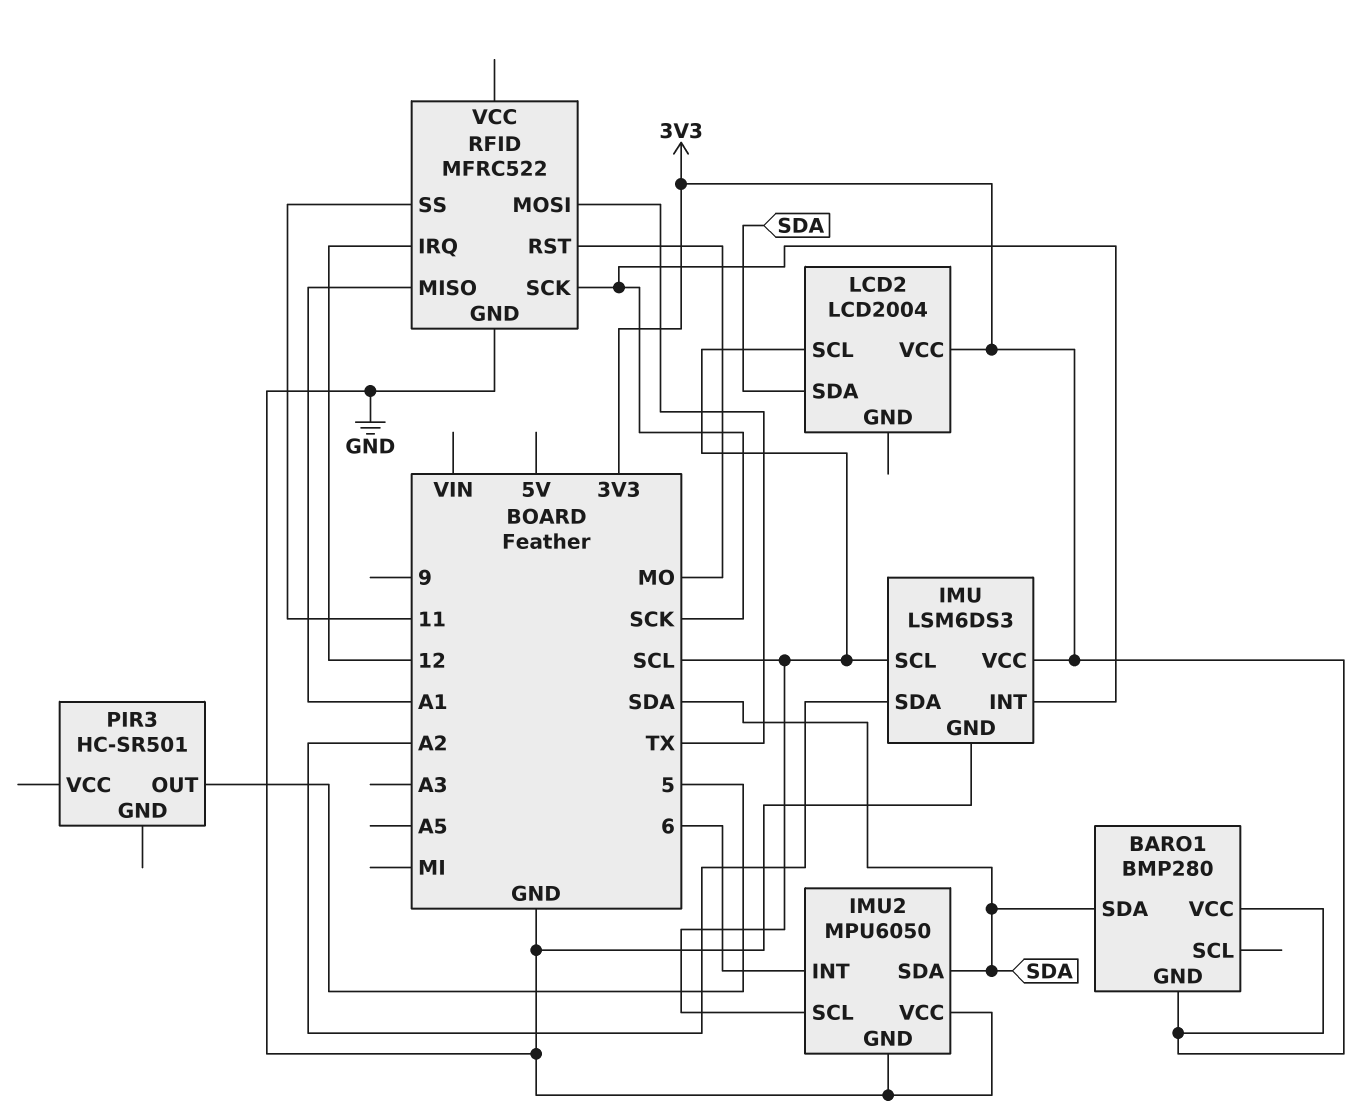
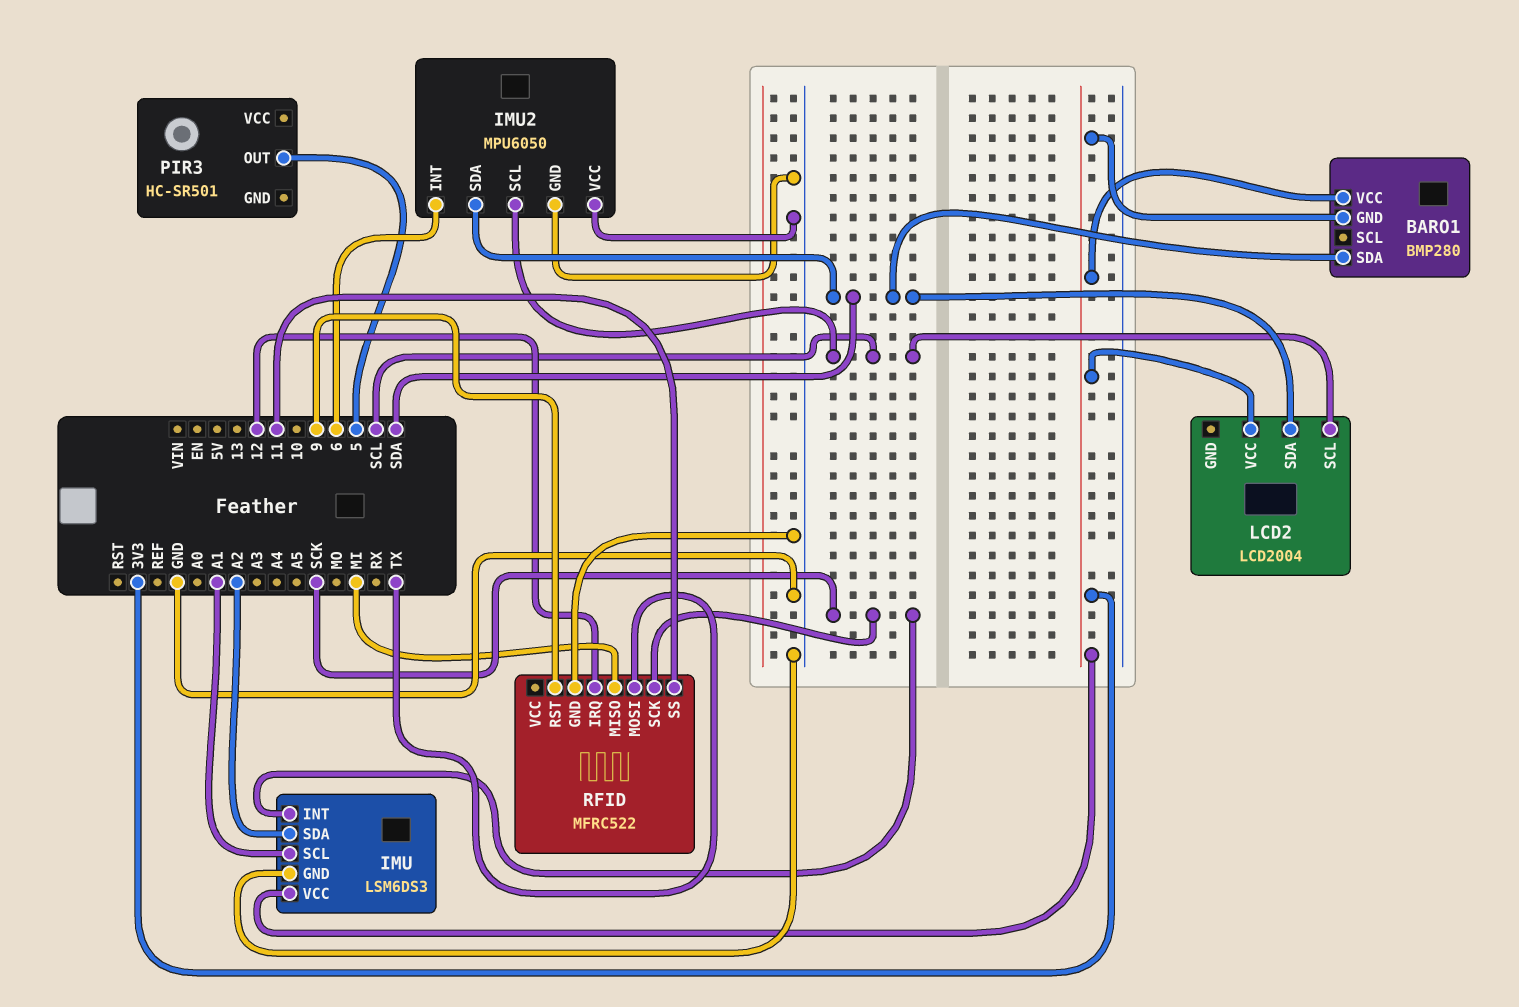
IMU pin SCL: SCL -> A1
RFID pin MISO: A1 -> MI
RFID pin RST: MO -> 9

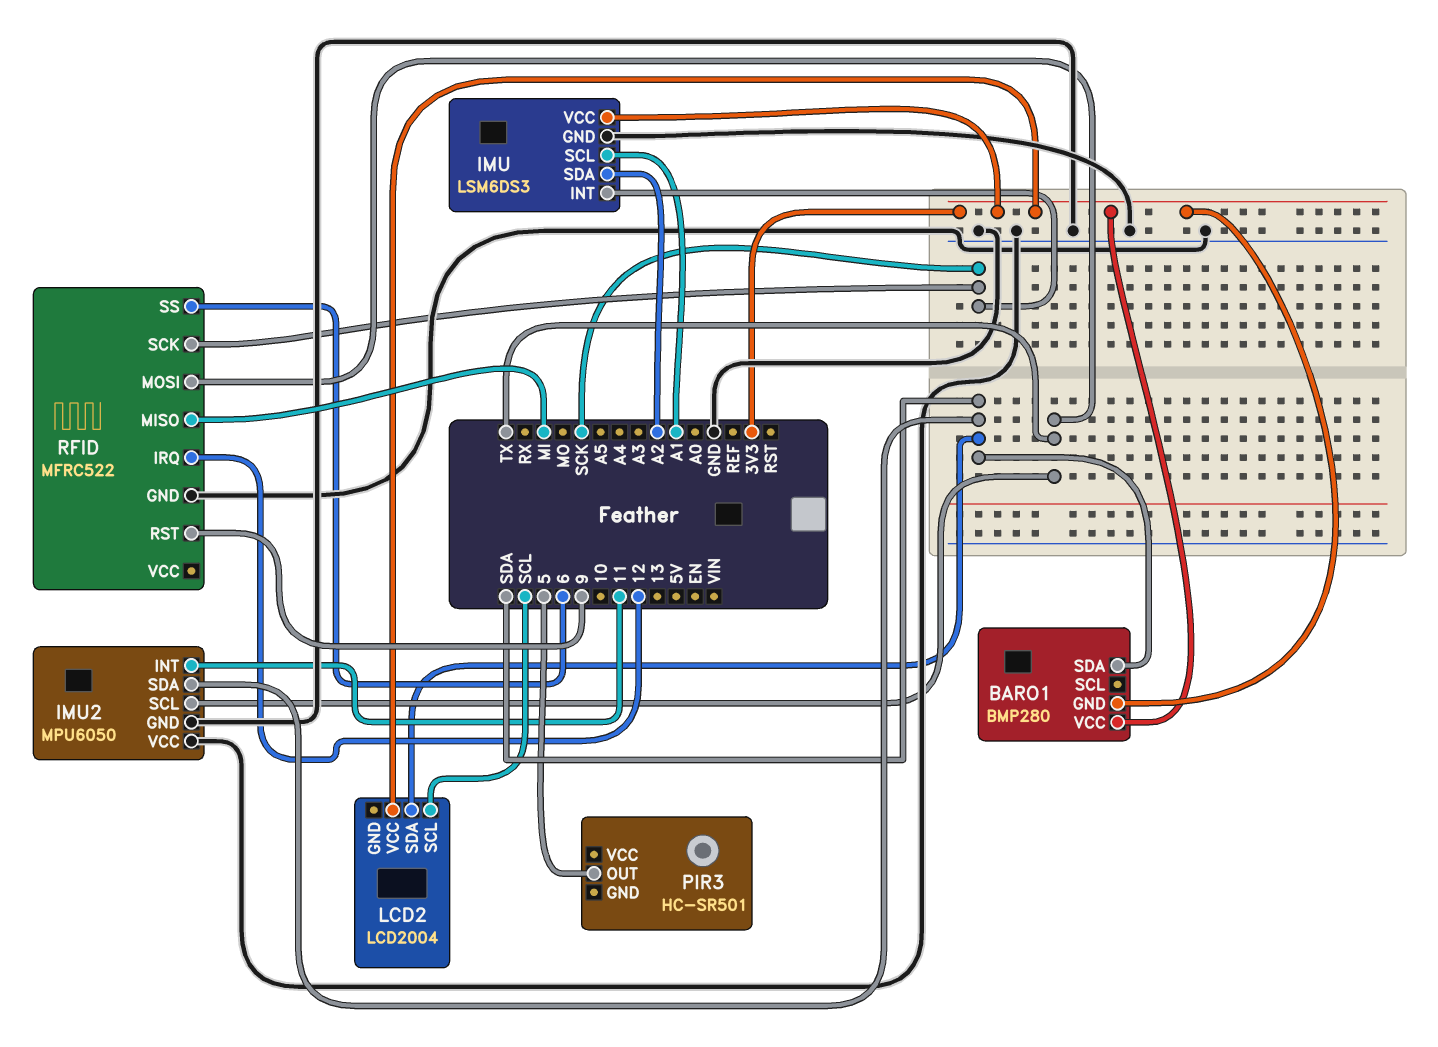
IMU2 pin INT: 6 -> 11
IMU2 pin SCL: SCL -> TX
RFID pin SS: 11 -> 6

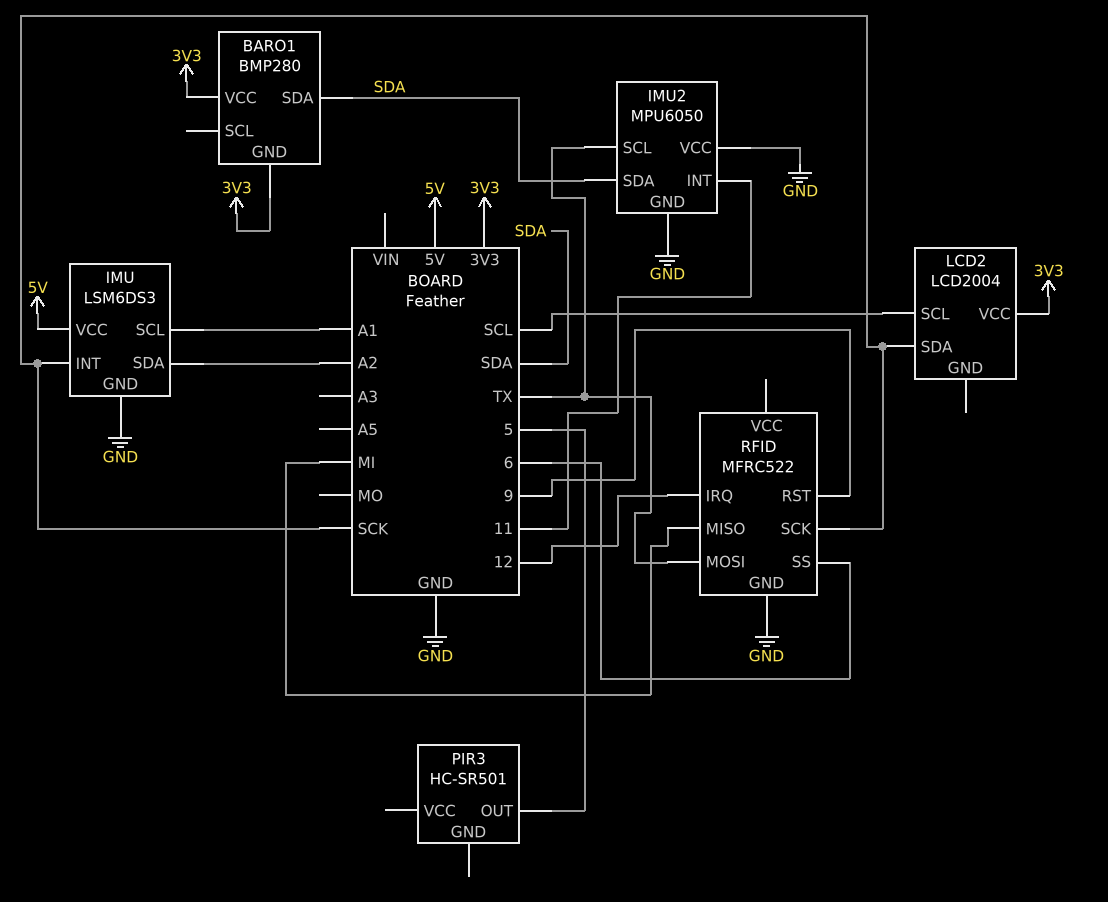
IMU pin VCC: 3V3 -> 5V
LCD2 pin SDA: SDA -> SCK

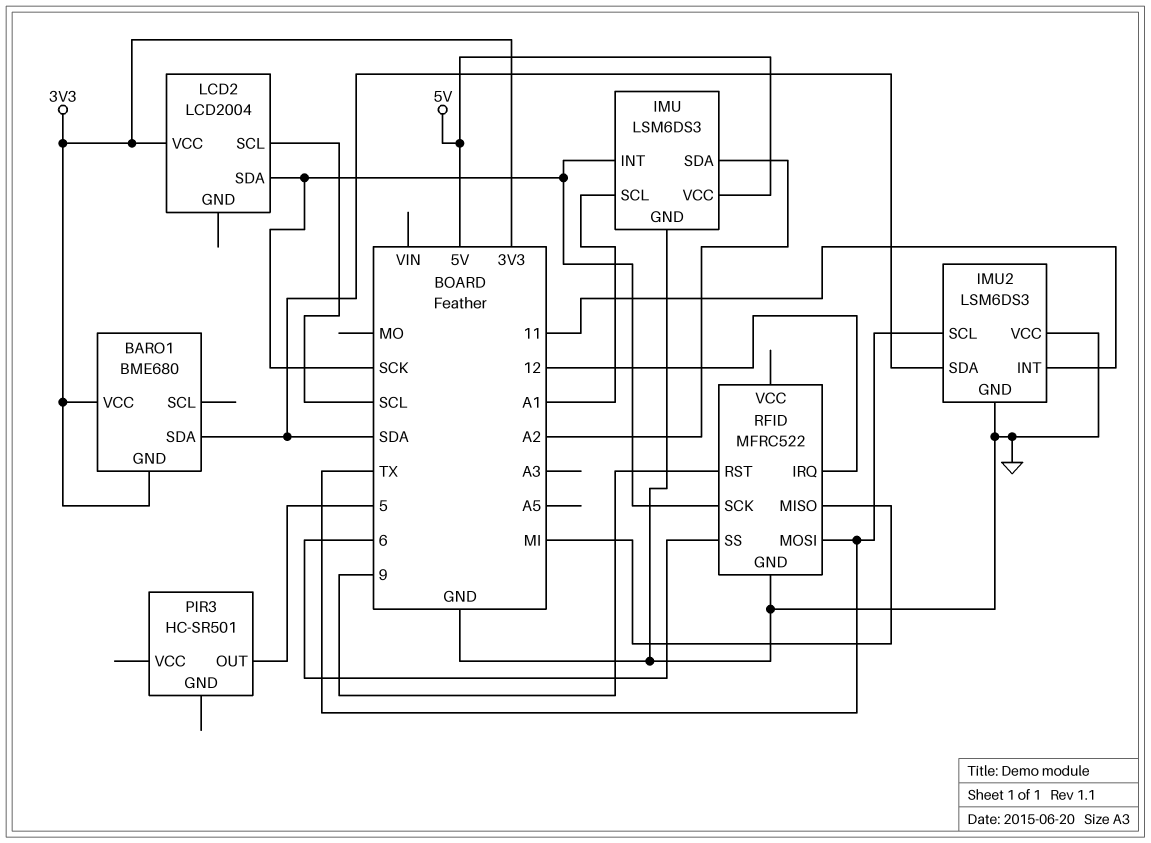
BARO1: BMP280 -> BME680
IMU2: MPU6050 -> LSM6DS3

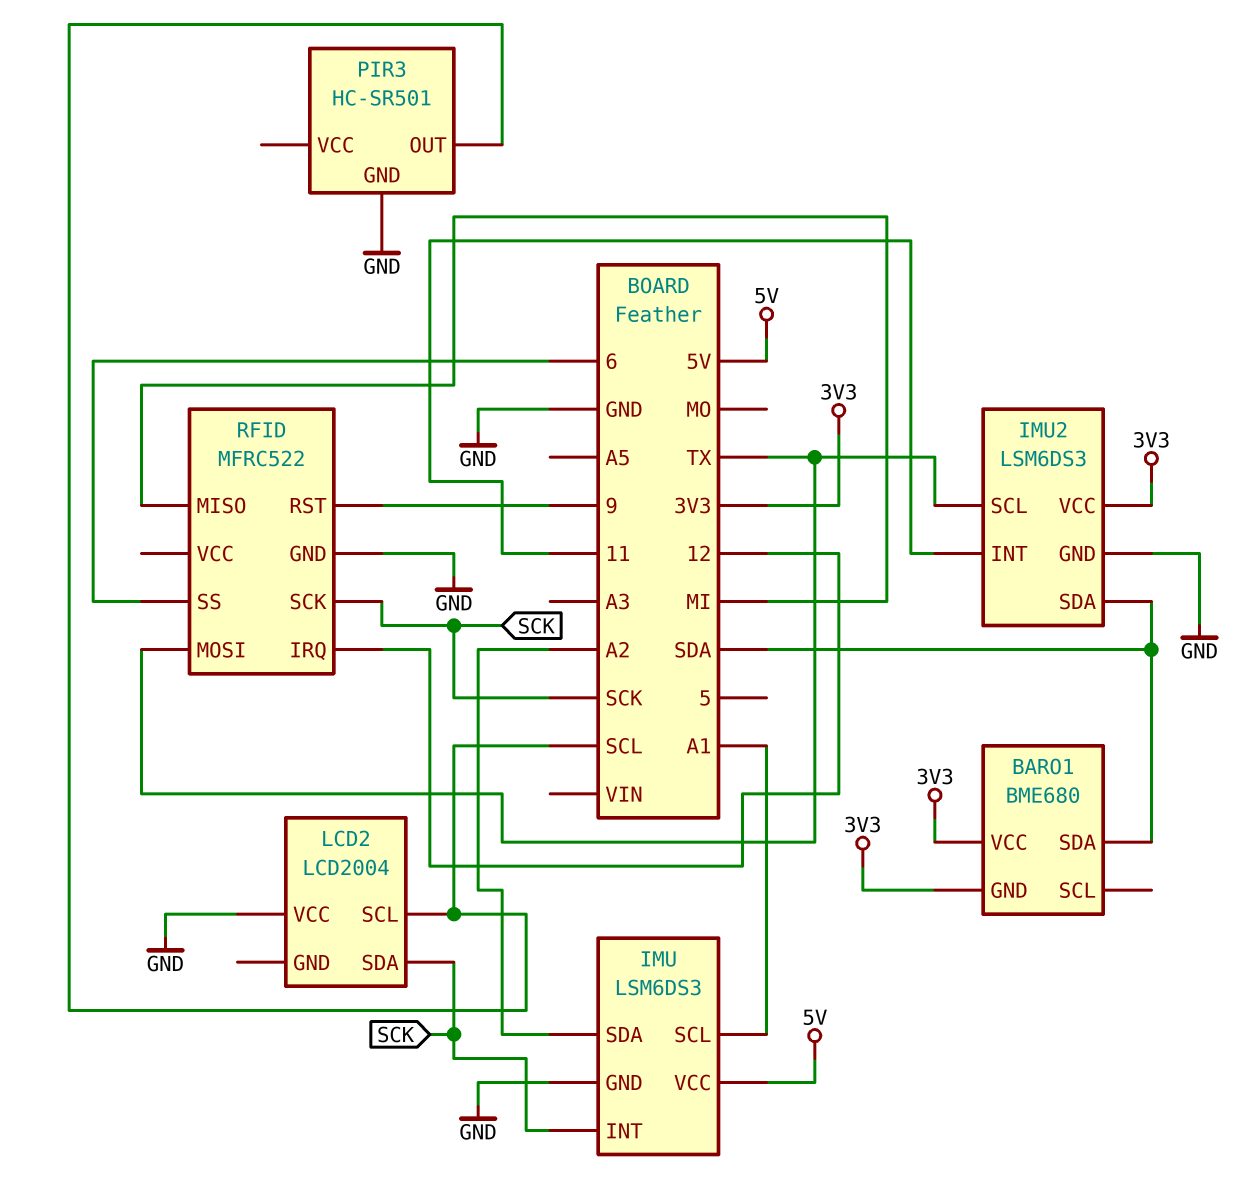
IMU2 pin VCC: GND -> 3V3
LCD2 pin VCC: 3V3 -> GND
PIR3 pin GND: none -> GND
PIR3 pin OUT: 5 -> SCL

